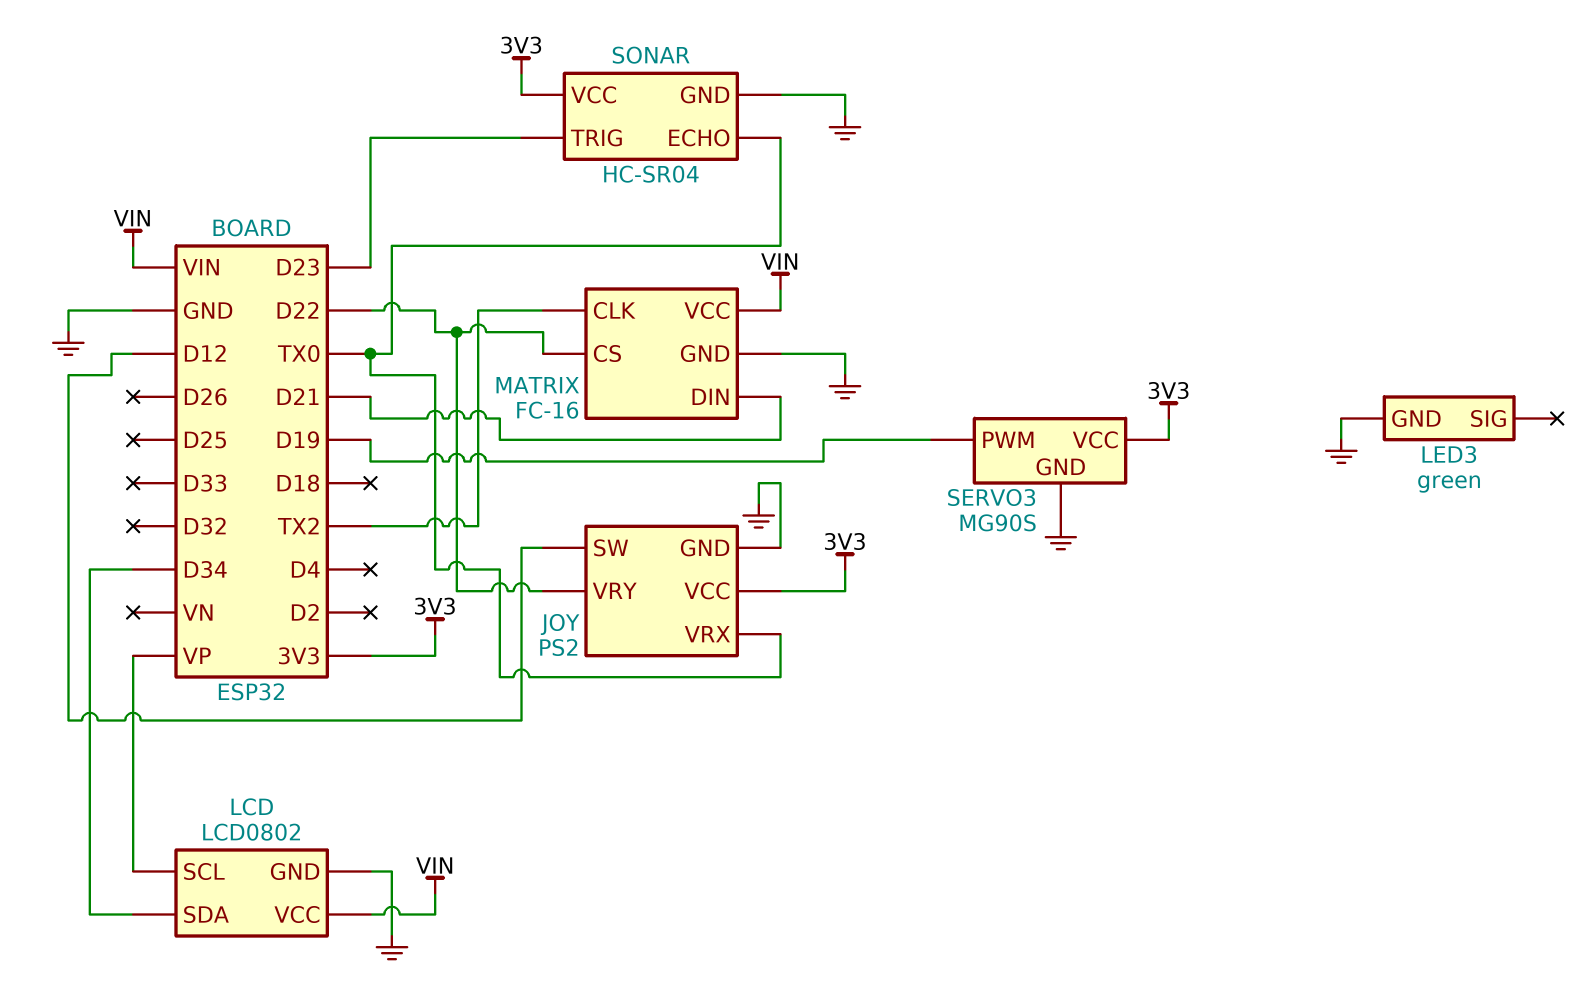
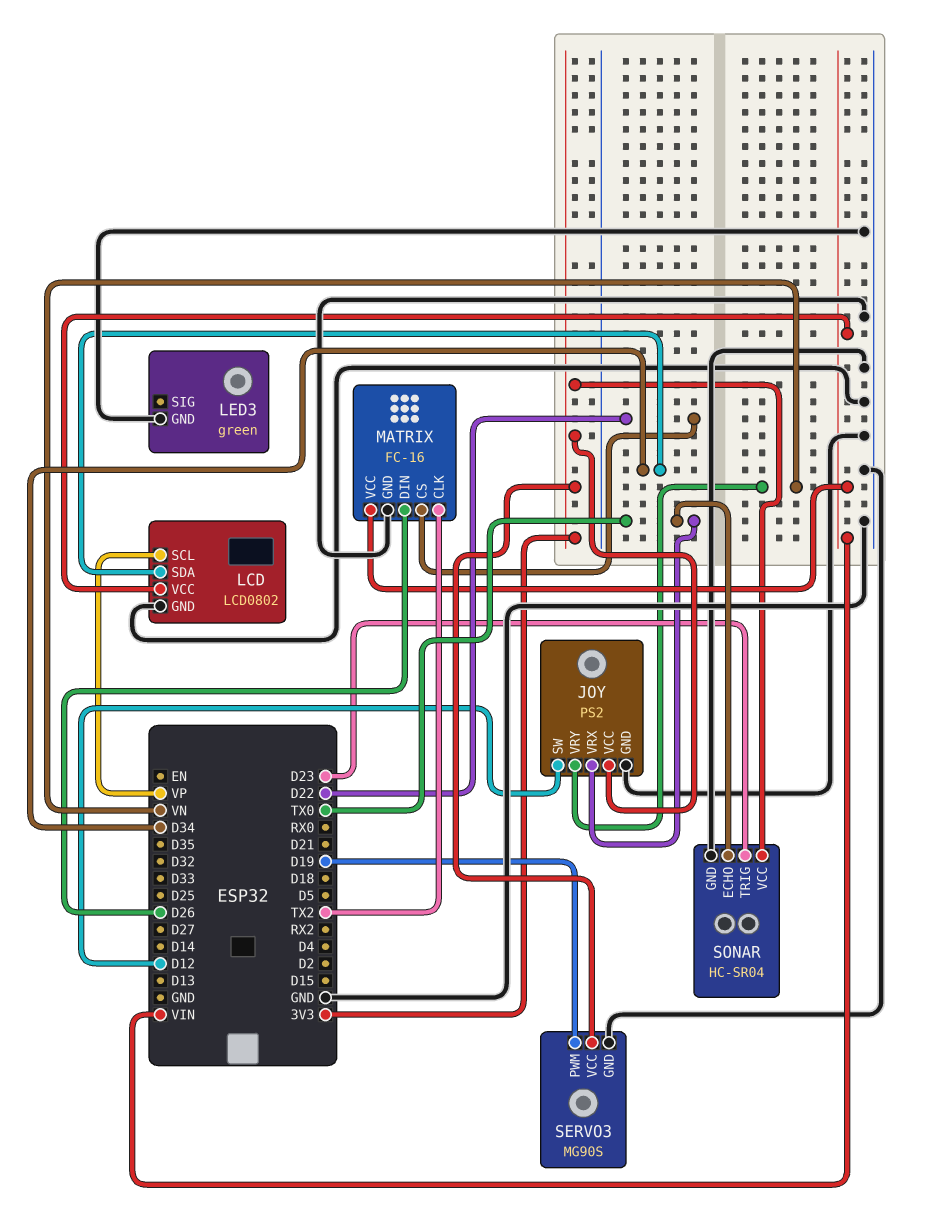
JOY pin VRY: D22 -> VN
MATRIX pin DIN: D21 -> D26

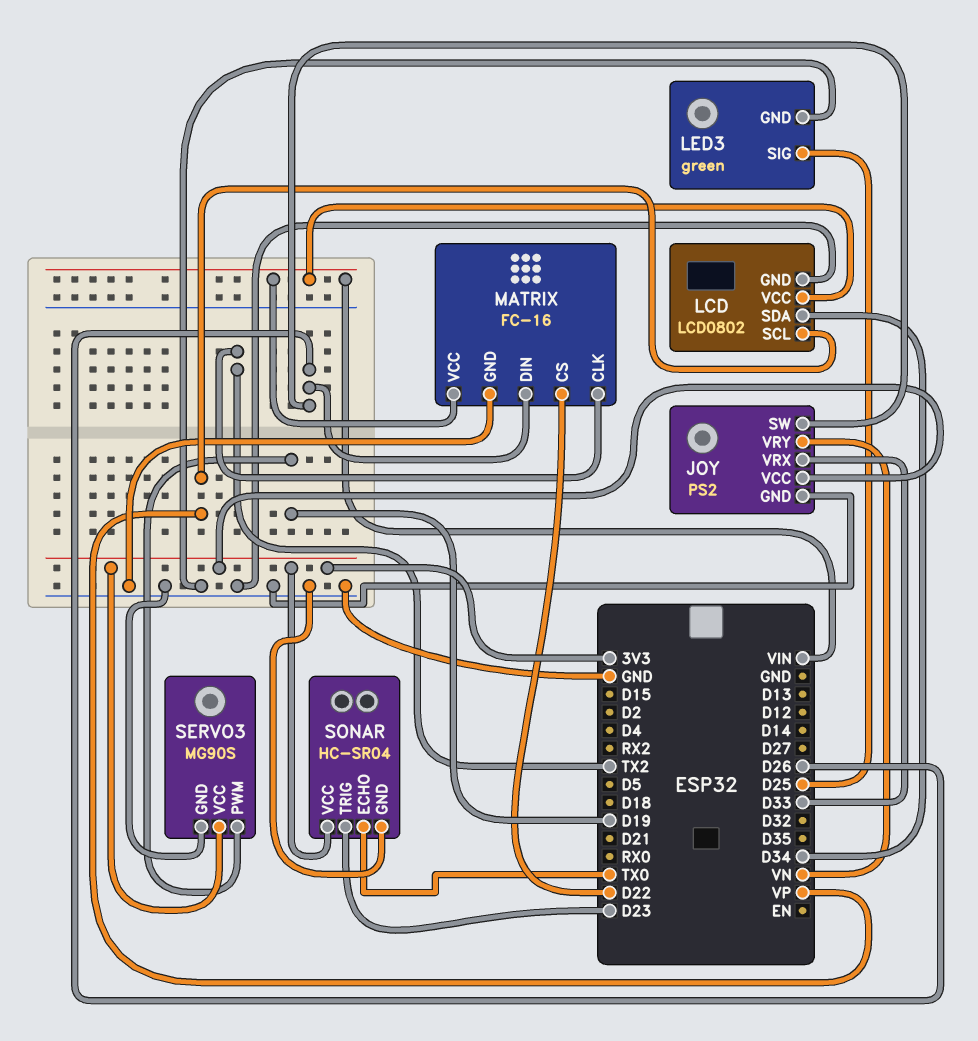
JOY pin SW: D12 -> D26
JOY pin VRX: TX0 -> D33
LED3 pin SIG: none -> D25

